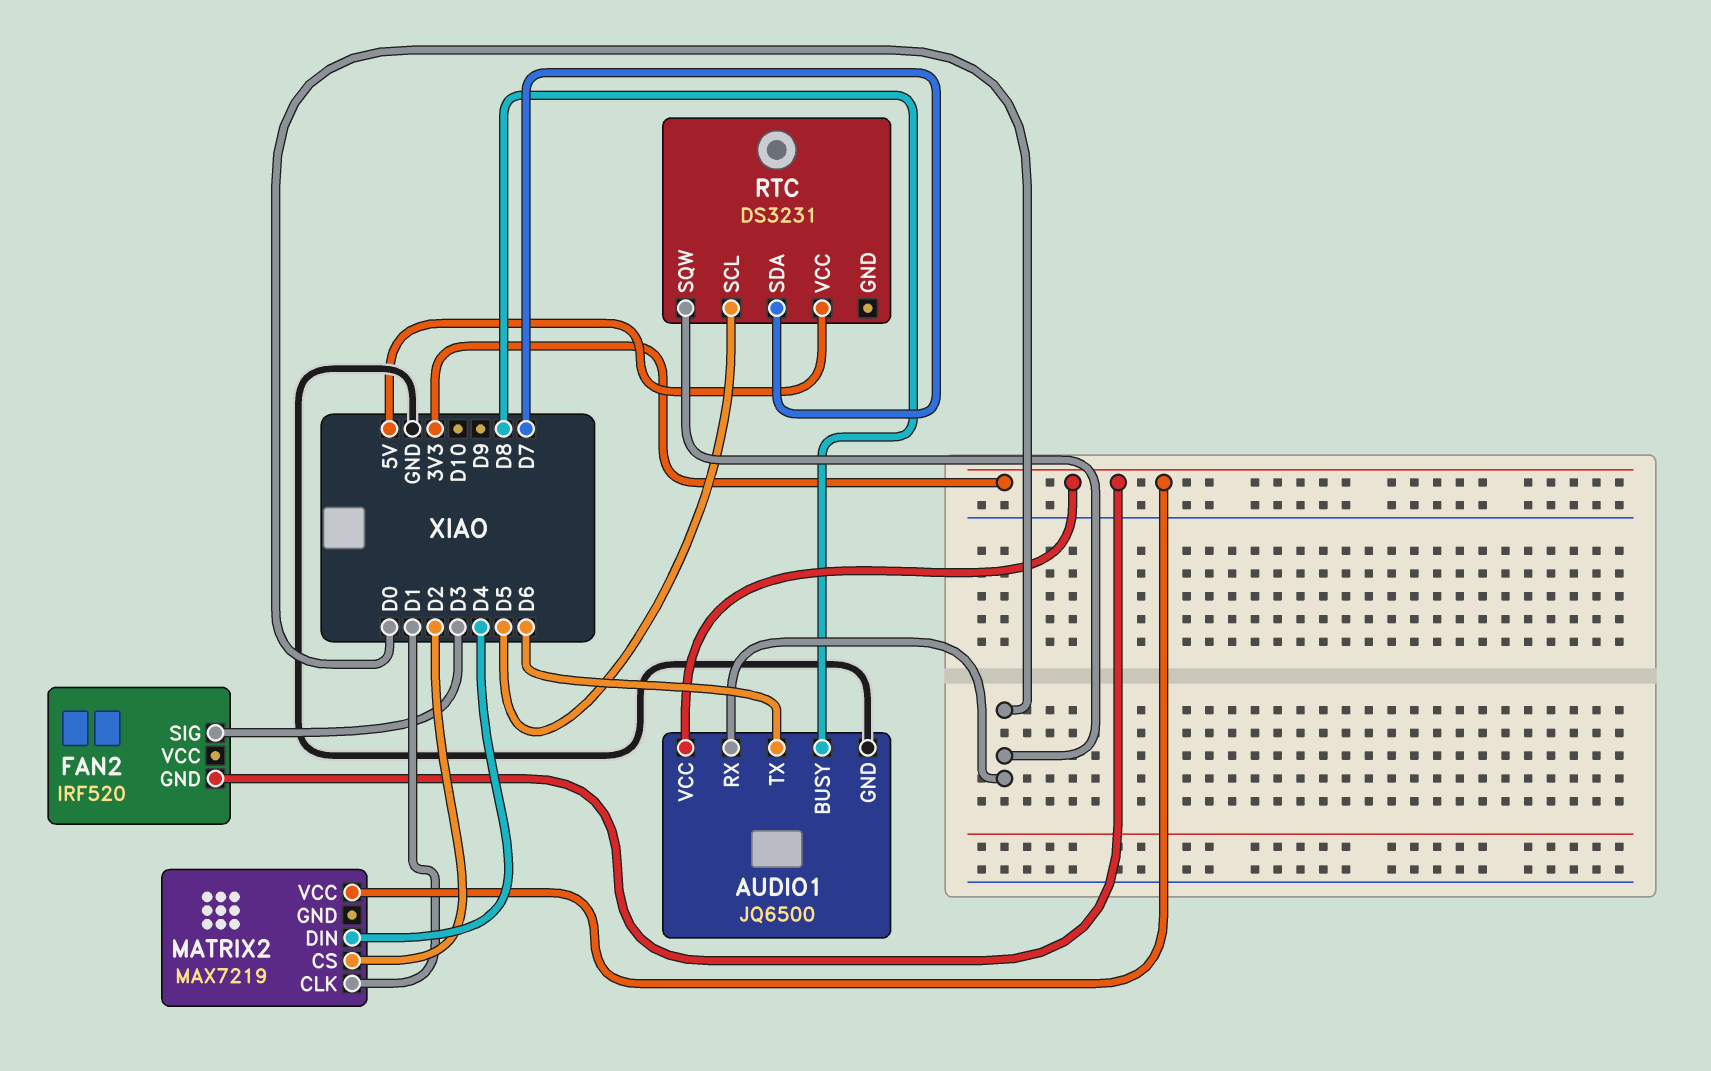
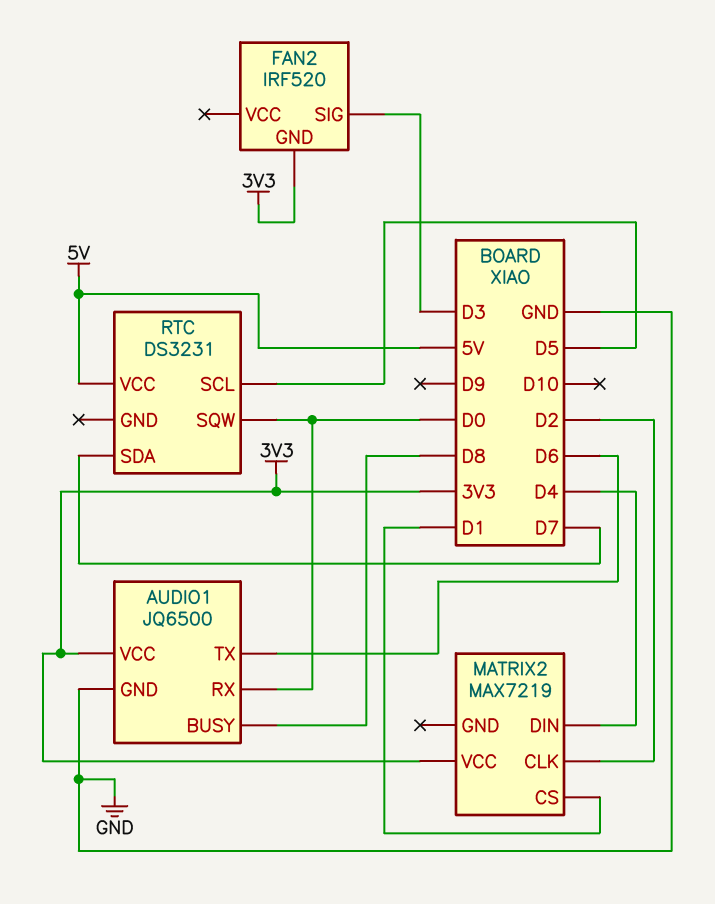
MATRIX2 pin CLK: D1 -> D2
MATRIX2 pin CS: D2 -> D1

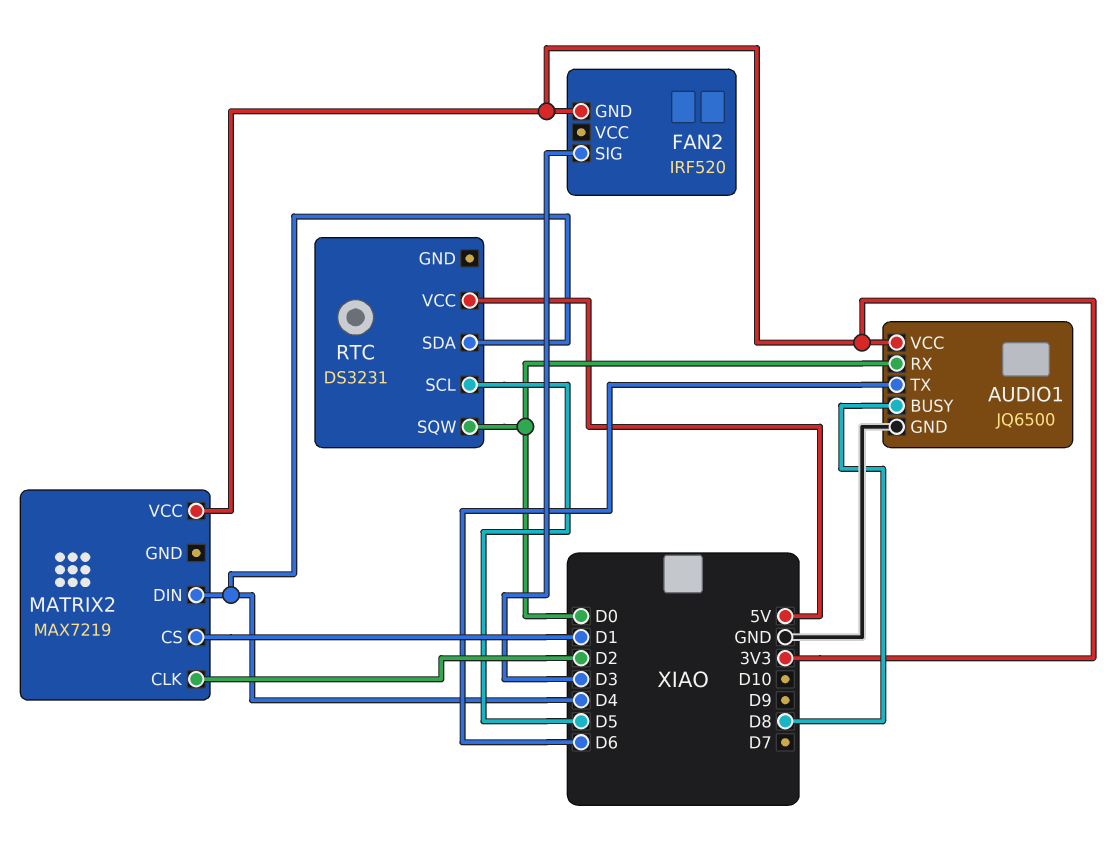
RTC pin SDA: D7 -> D4

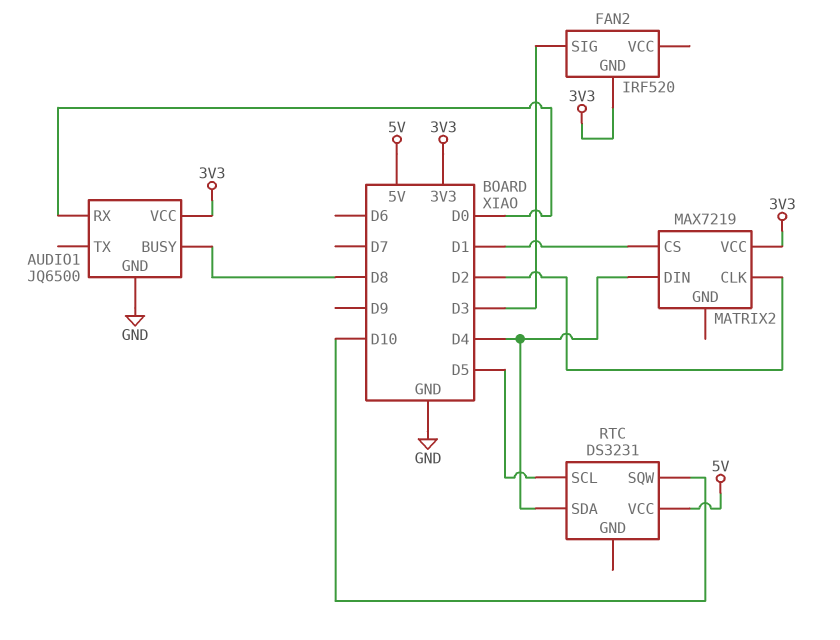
AUDIO1 pin TX: D6 -> none
RTC pin SQW: D0 -> D10

